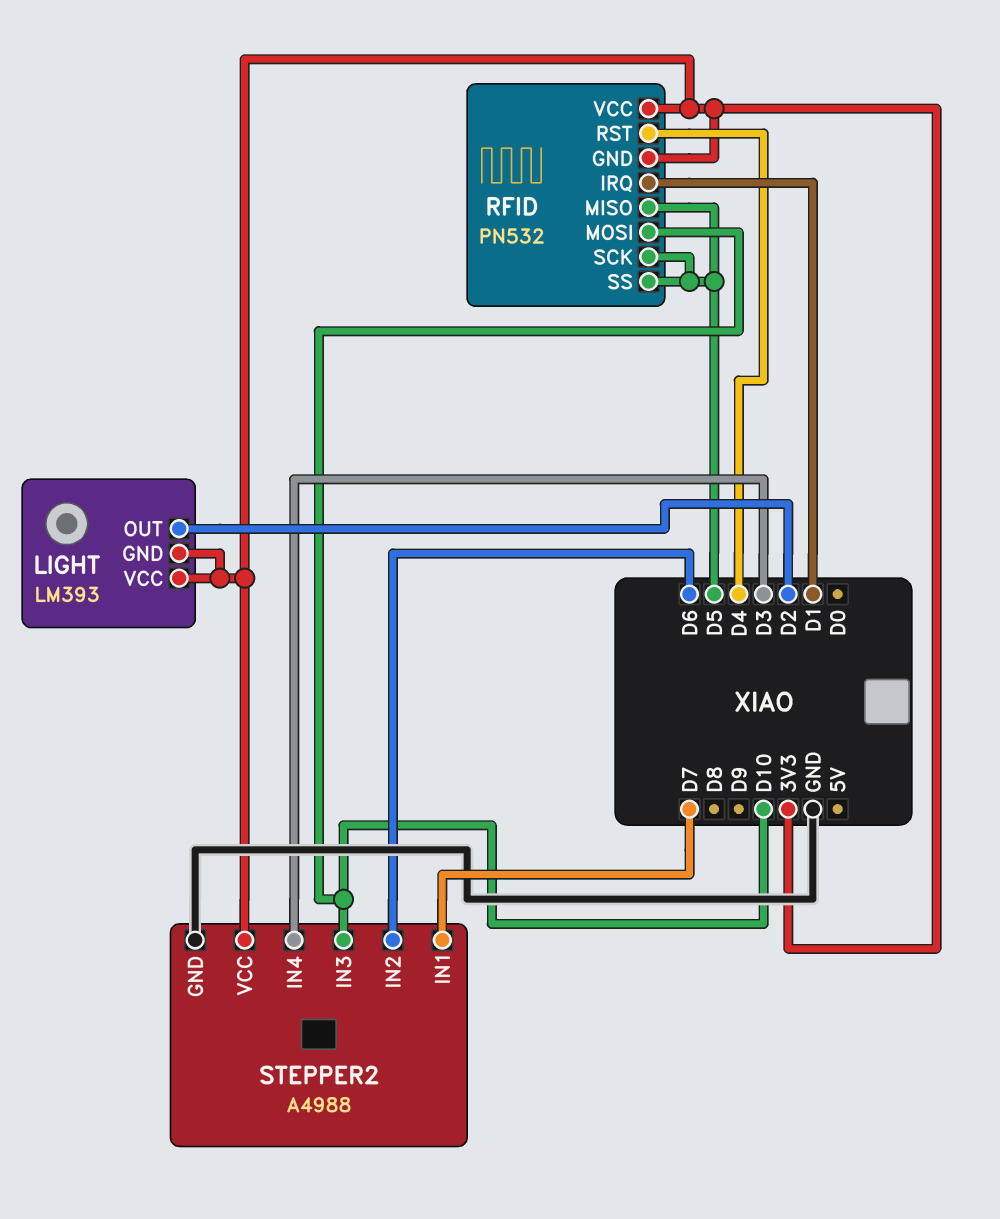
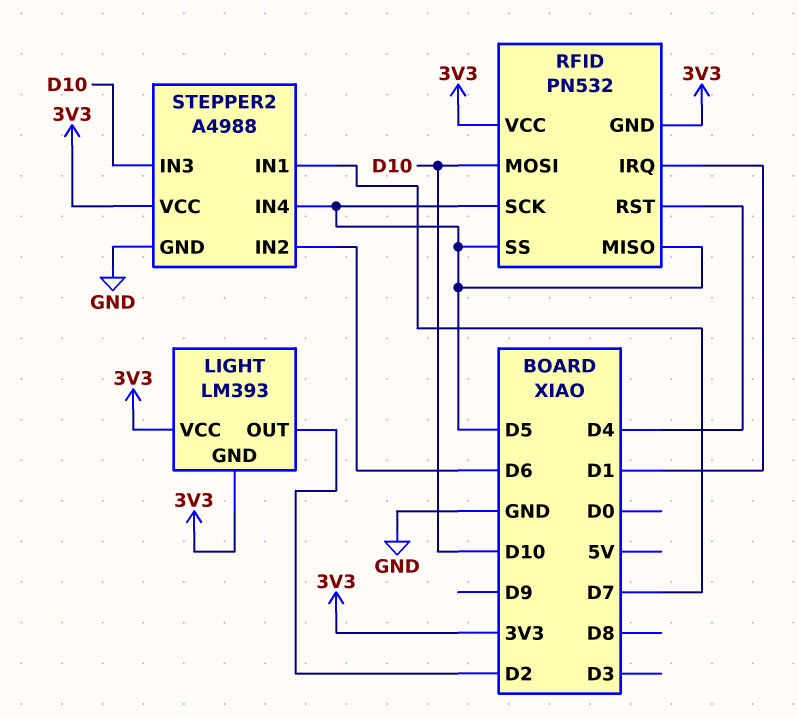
STEPPER2 pin IN4: D3 -> D5

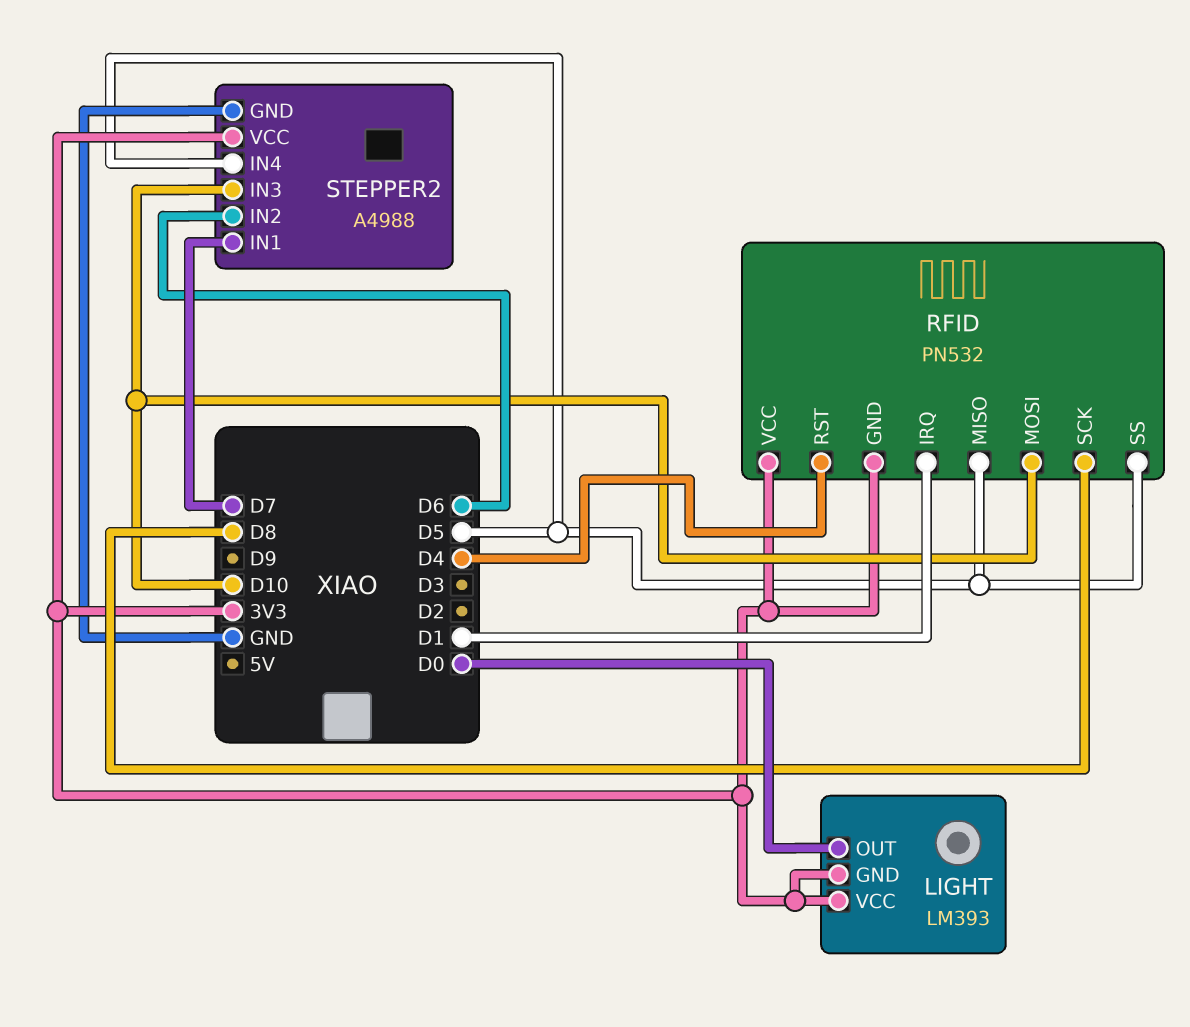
LIGHT pin OUT: D2 -> D0
RFID pin SCK: D5 -> D8

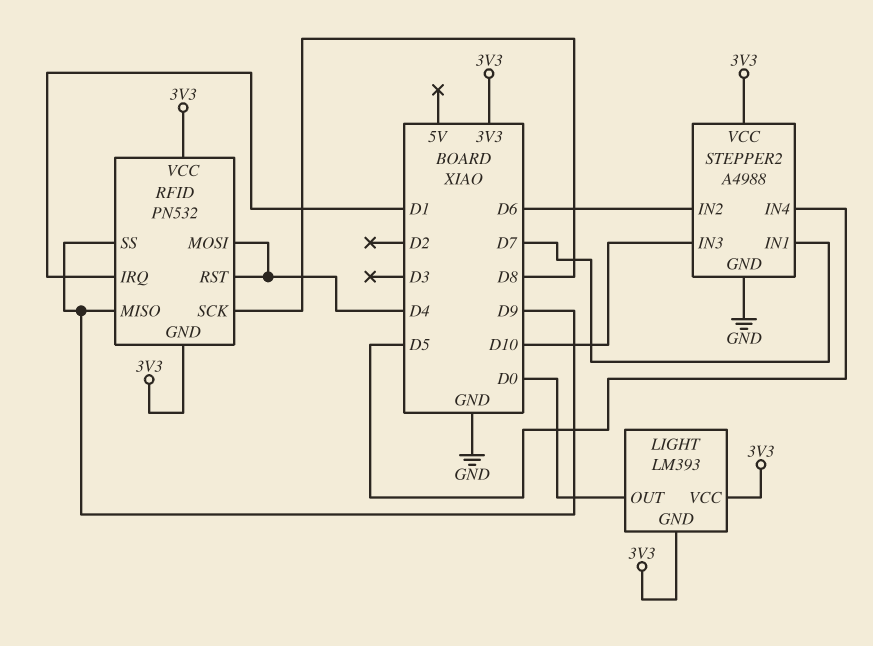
RFID pin MISO: D5 -> D9
RFID pin MOSI: D10 -> D4
RFID pin SS: D5 -> D9

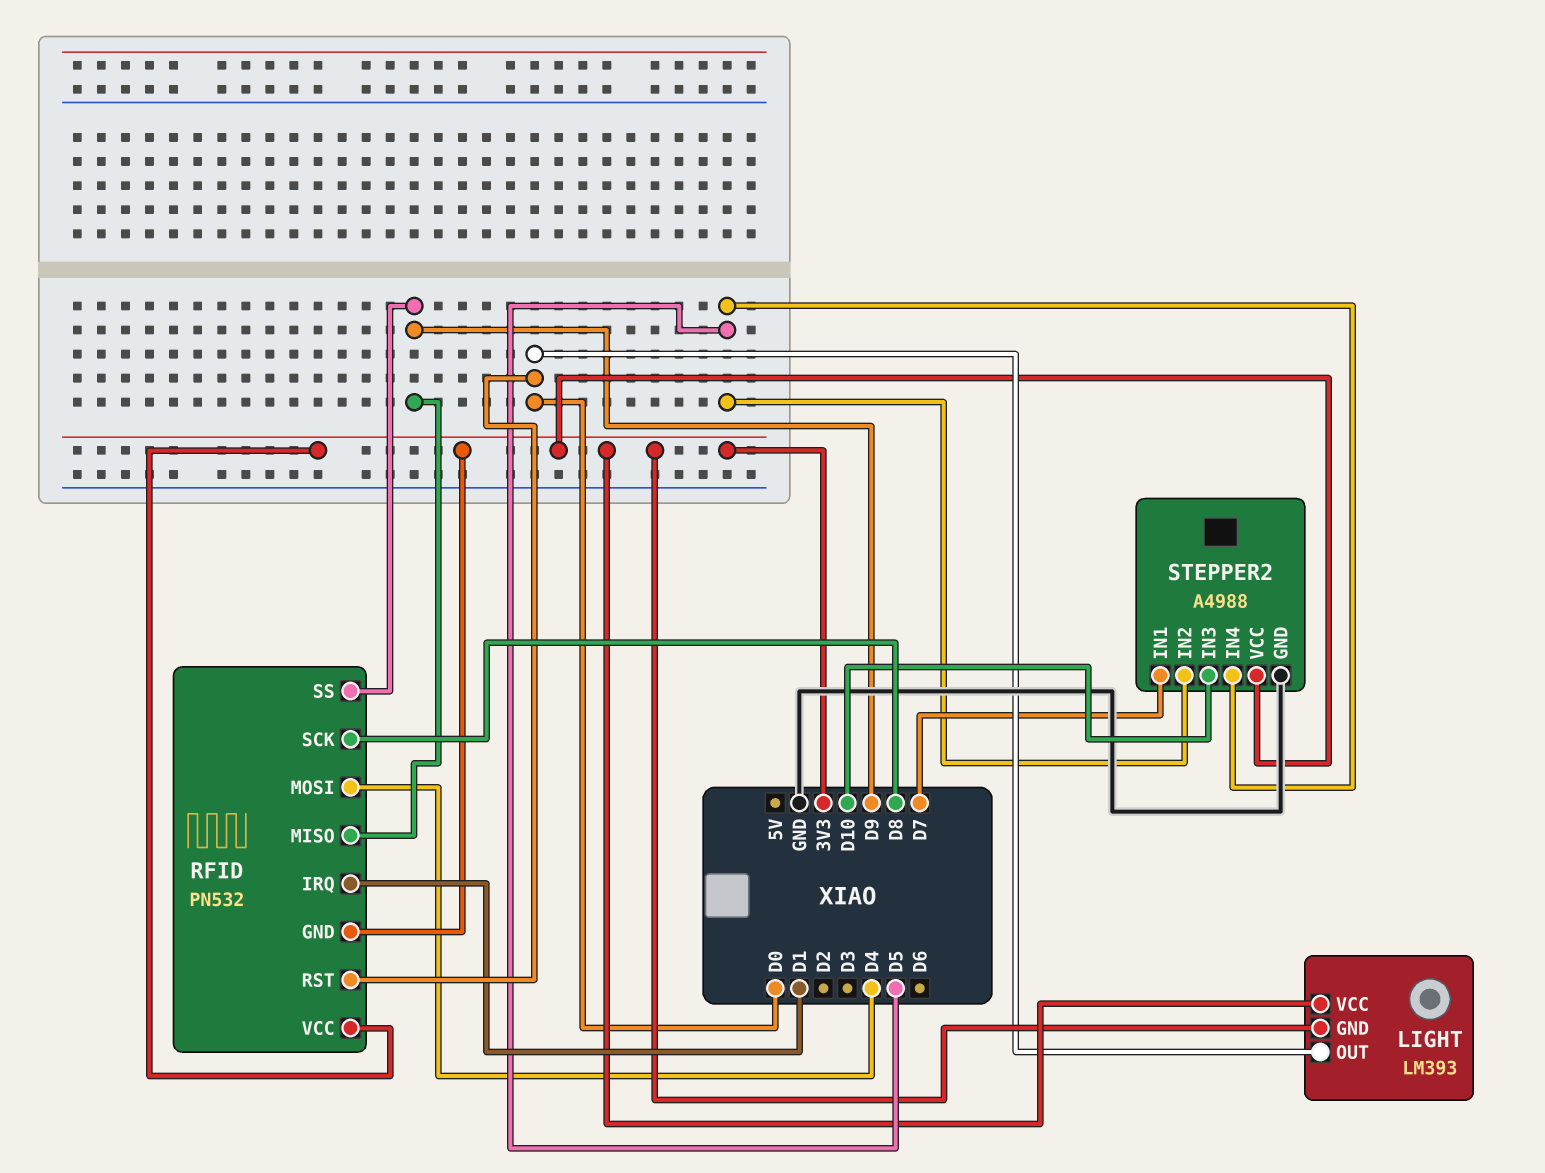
RFID pin RST: D4 -> D0
STEPPER2 pin IN2: D6 -> D5

